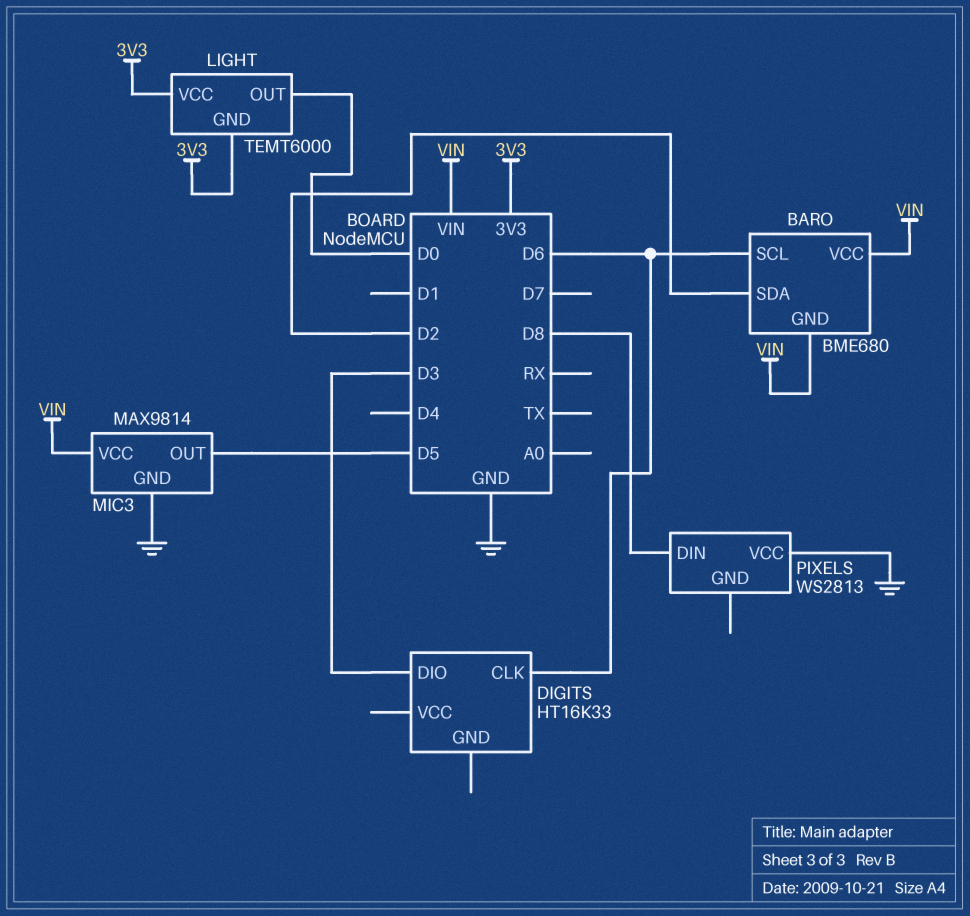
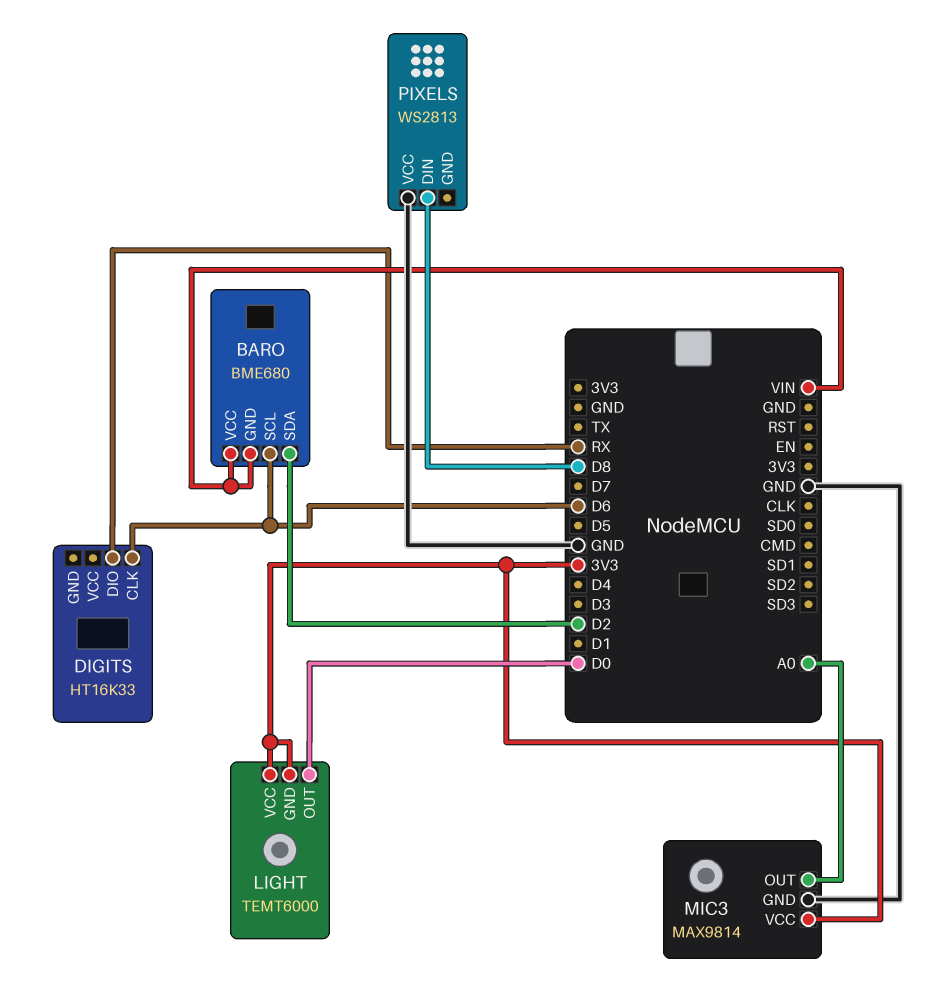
DIGITS pin DIO: D3 -> RX
MIC3 pin OUT: D5 -> A0
MIC3 pin VCC: VIN -> 3V3

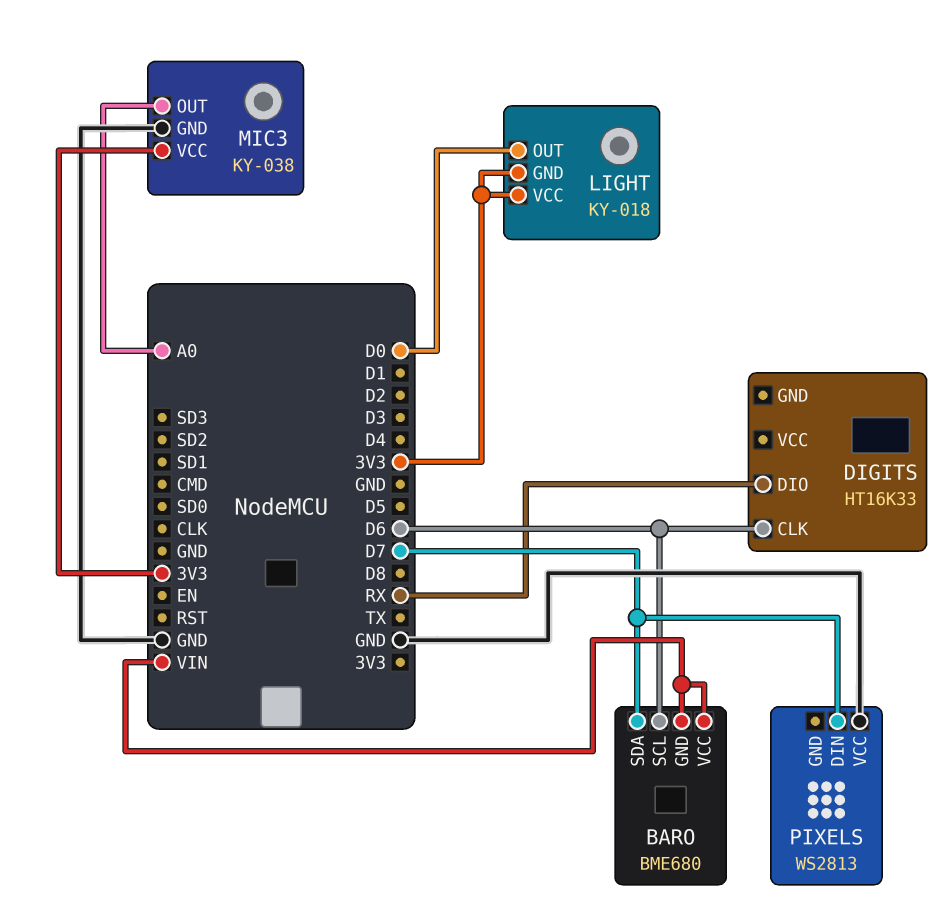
BARO pin SDA: D2 -> D7
LIGHT: TEMT6000 -> KY-018
MIC3: MAX9814 -> KY-038
PIXELS pin DIN: D8 -> D7

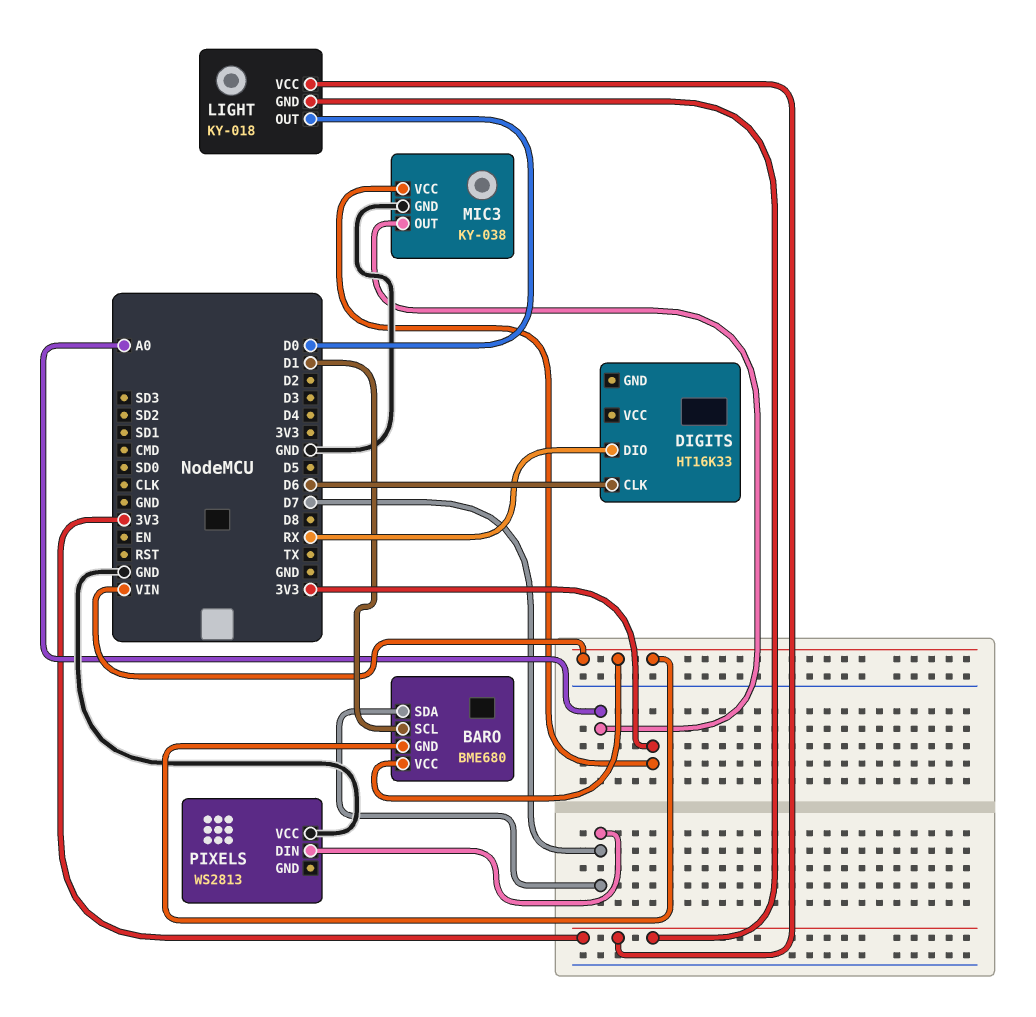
BARO pin SCL: D6 -> D1

